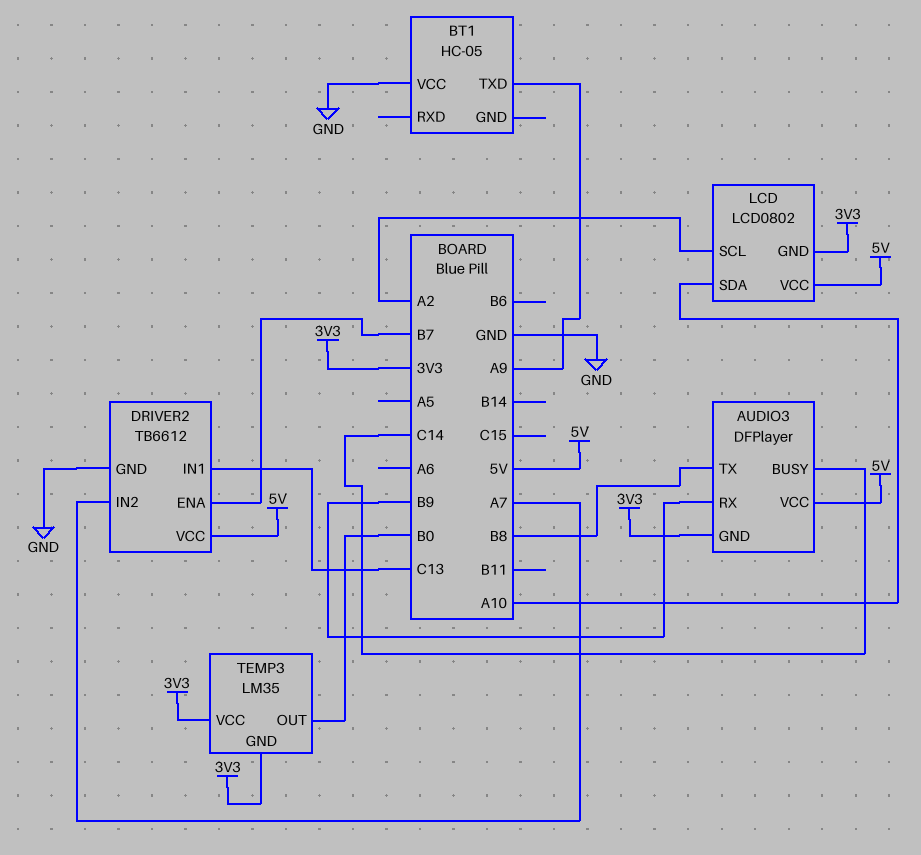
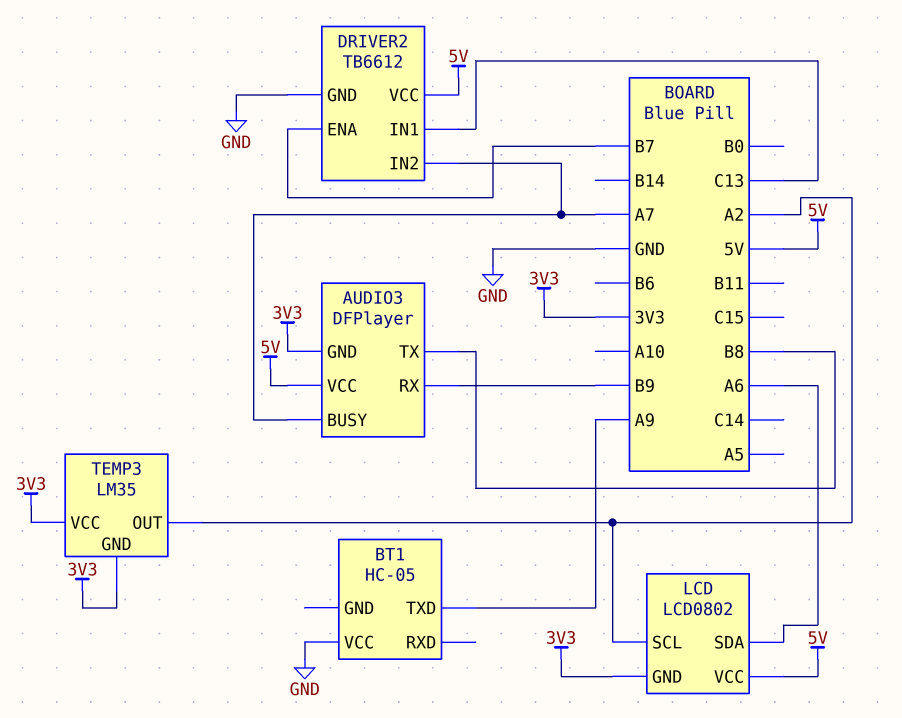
AUDIO3 pin BUSY: C14 -> A7
LCD pin SDA: A10 -> A6
TEMP3 pin OUT: B0 -> A2

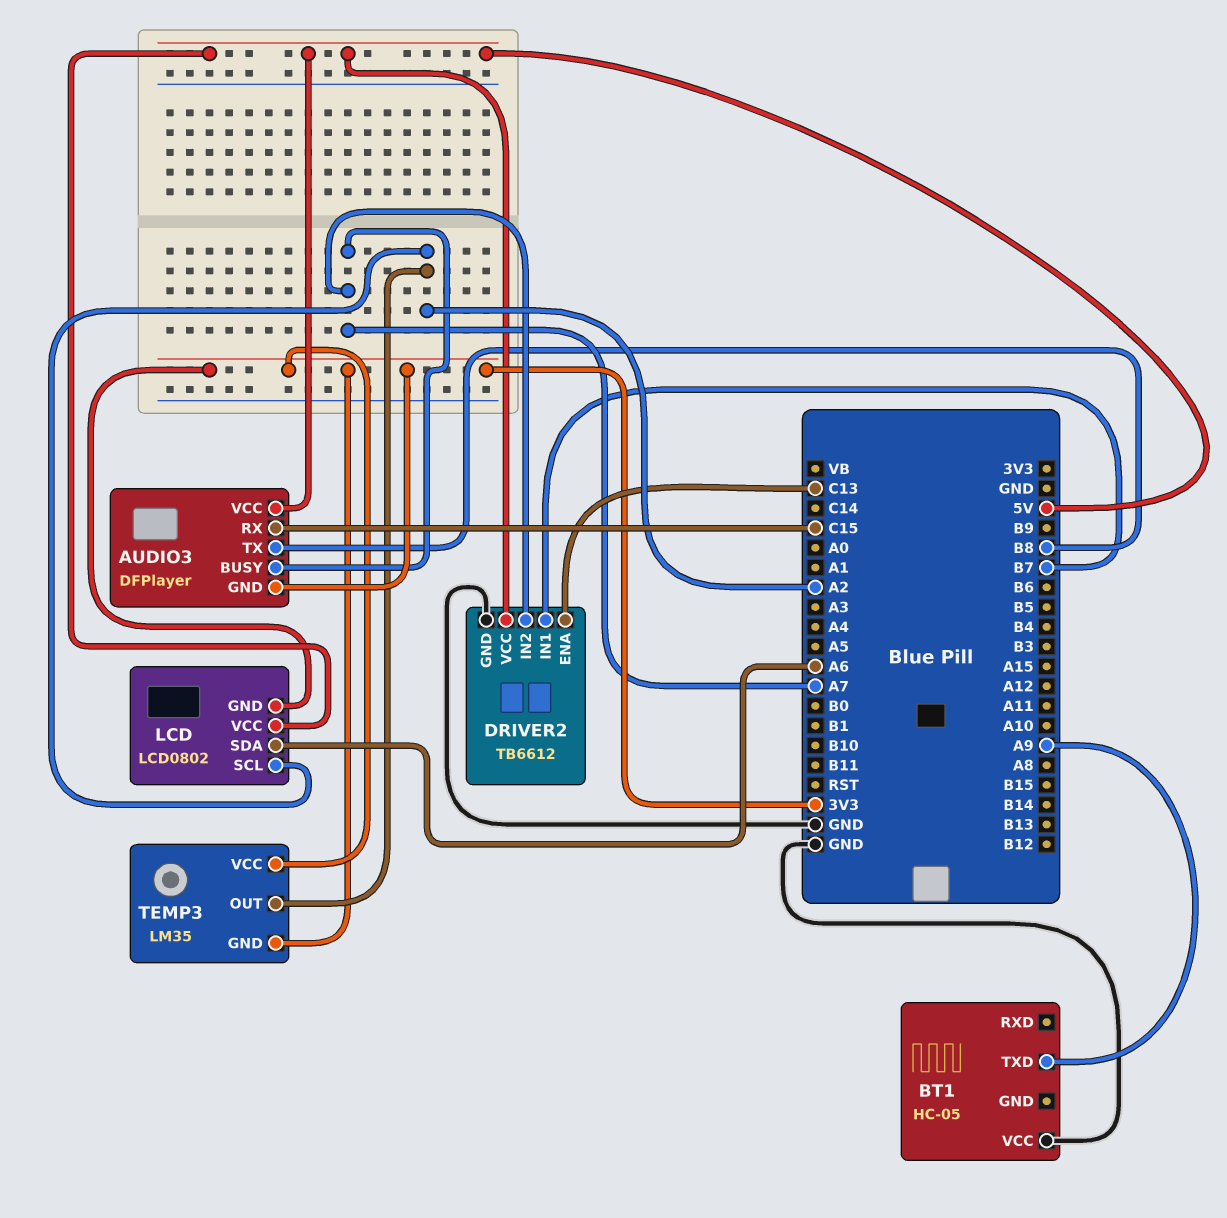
AUDIO3 pin RX: B9 -> C15
DRIVER2 pin ENA: B7 -> C13
DRIVER2 pin IN1: C13 -> B7

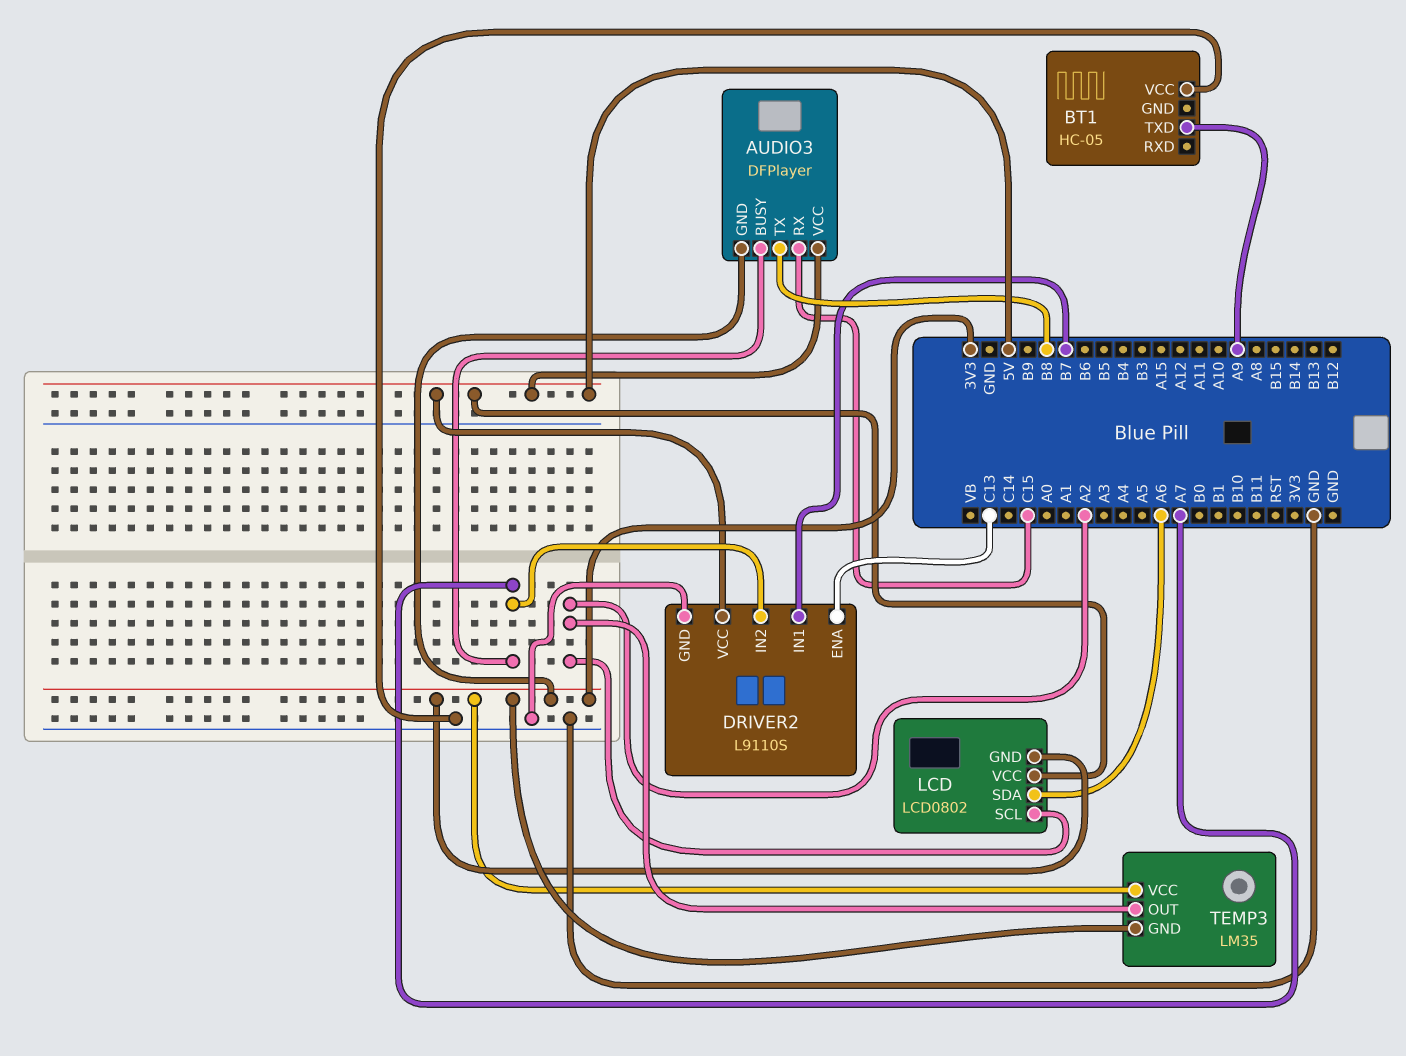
DRIVER2: TB6612 -> L9110S

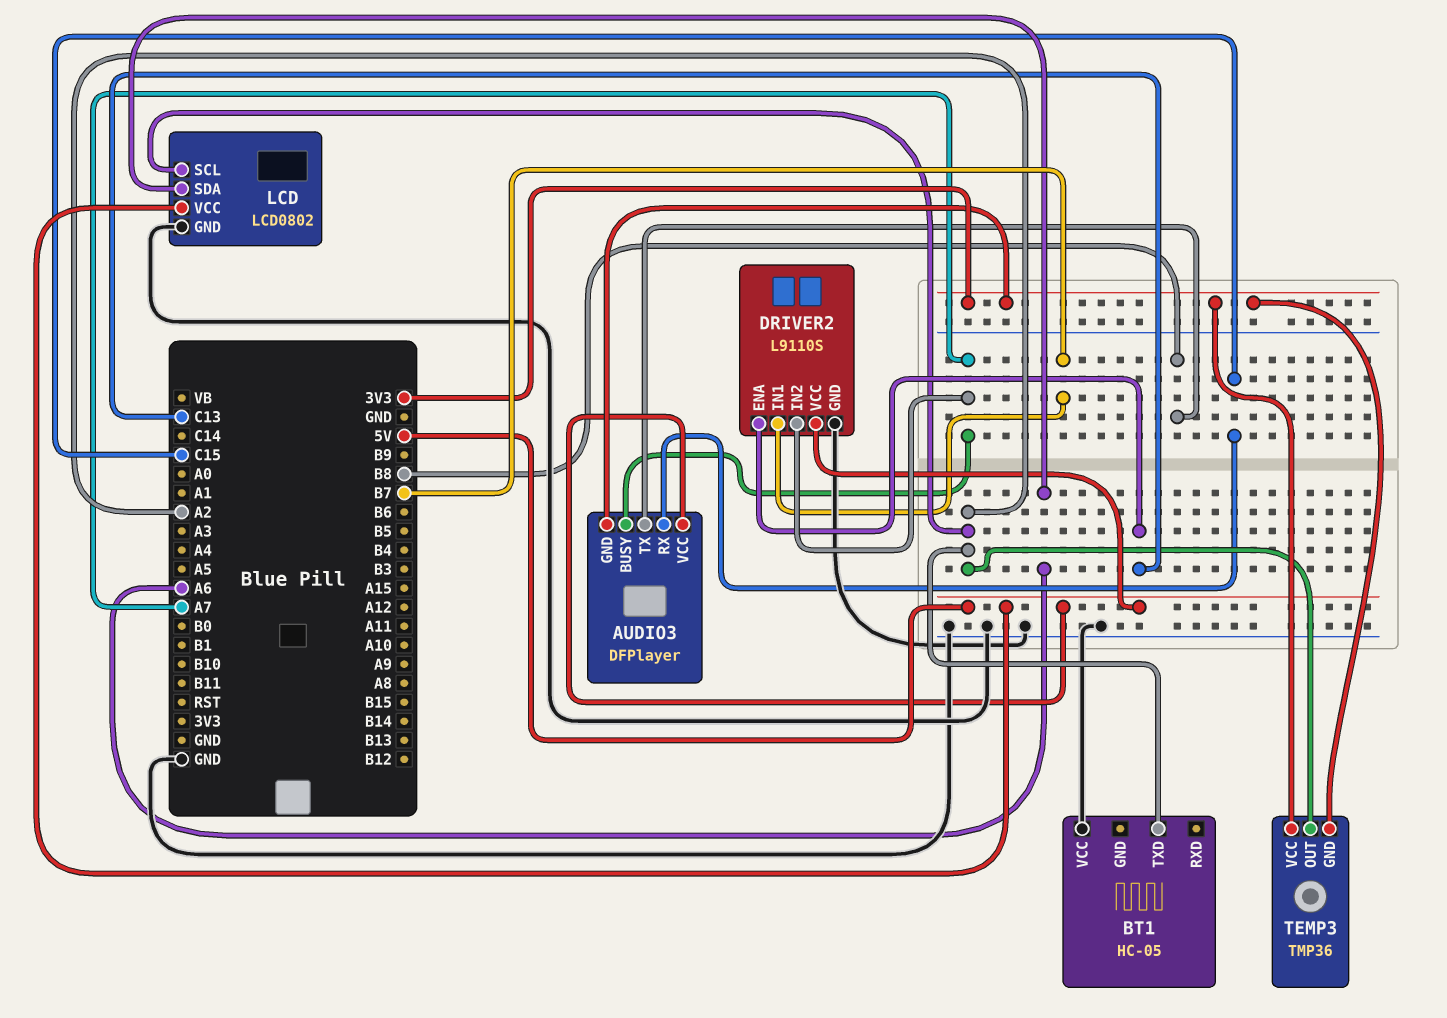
BT1 pin TXD: A9 -> A2
LCD pin GND: 3V3 -> GND
TEMP3: LM35 -> TMP36

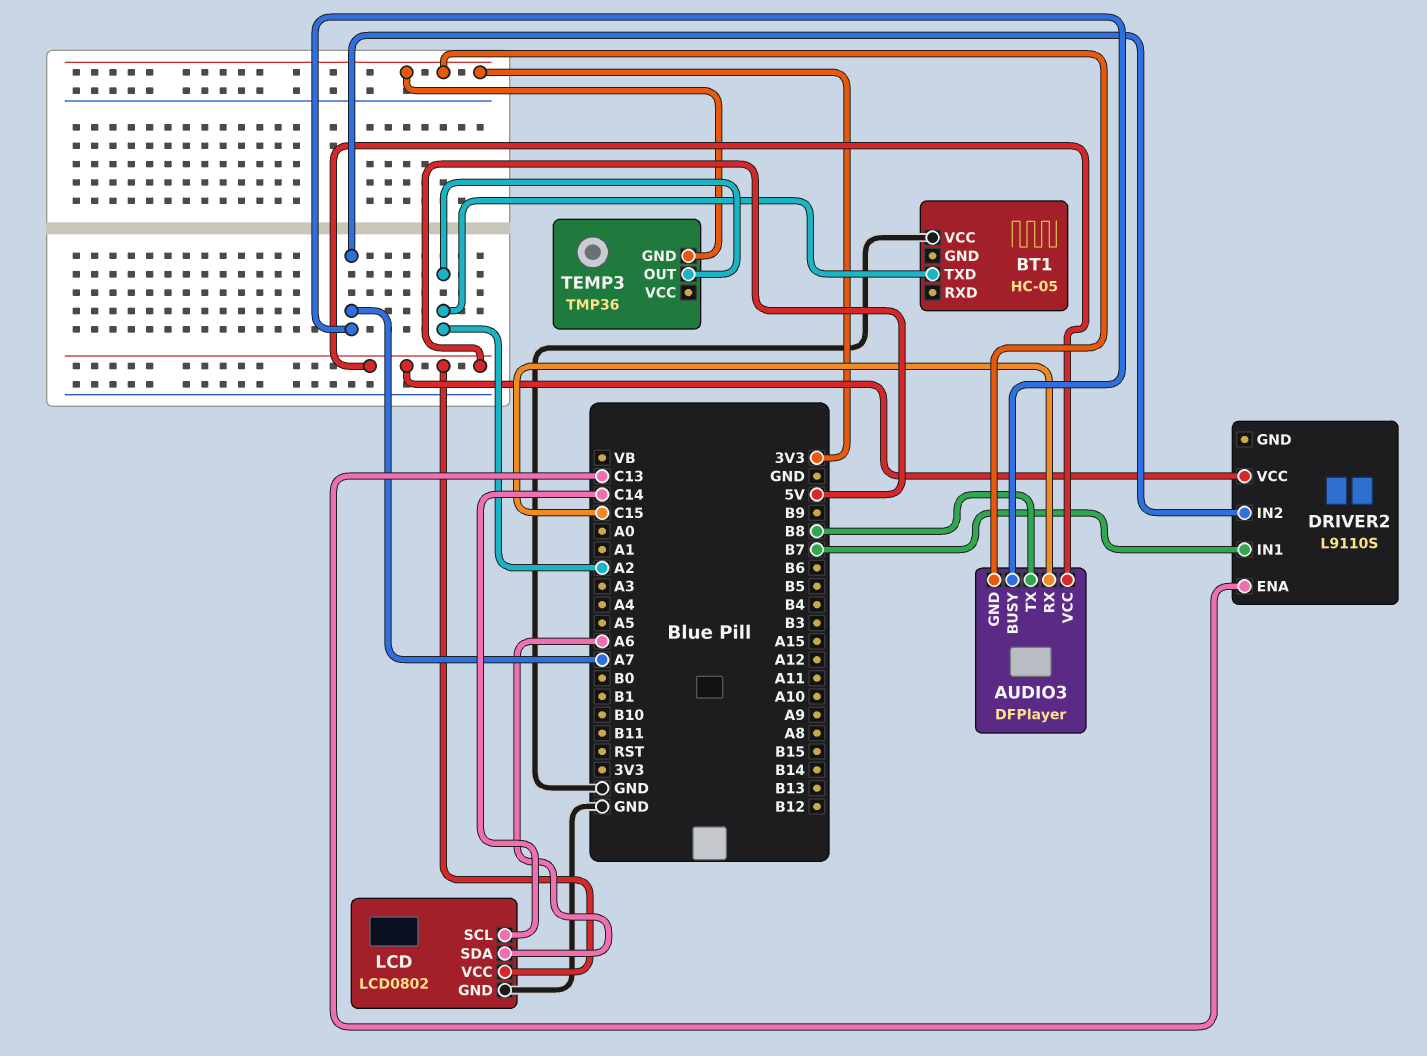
DRIVER2 pin GND: GND -> none
LCD pin SCL: A2 -> C14
TEMP3 pin VCC: 3V3 -> none

